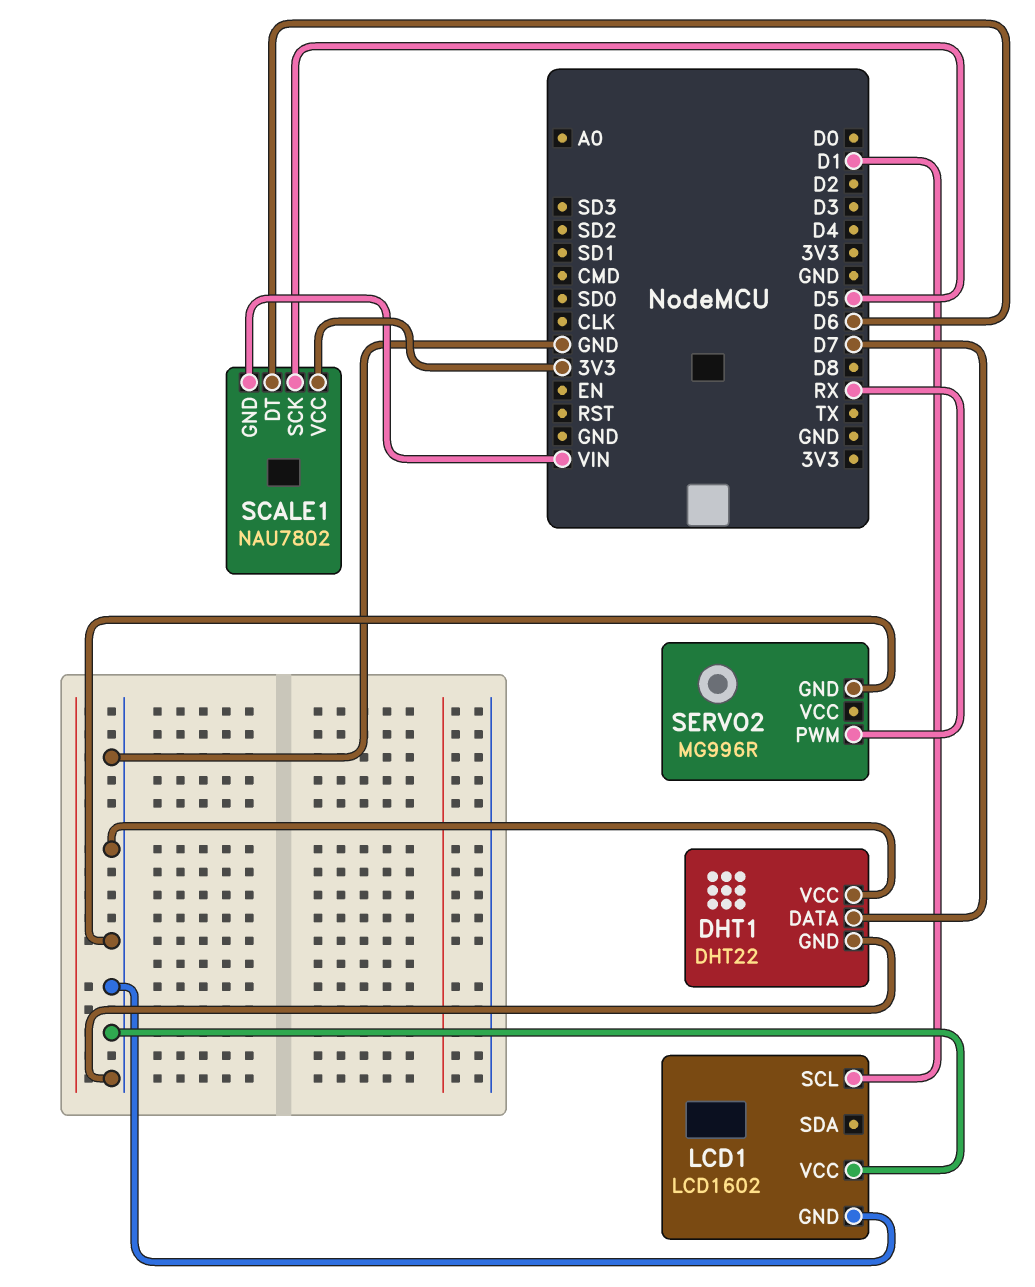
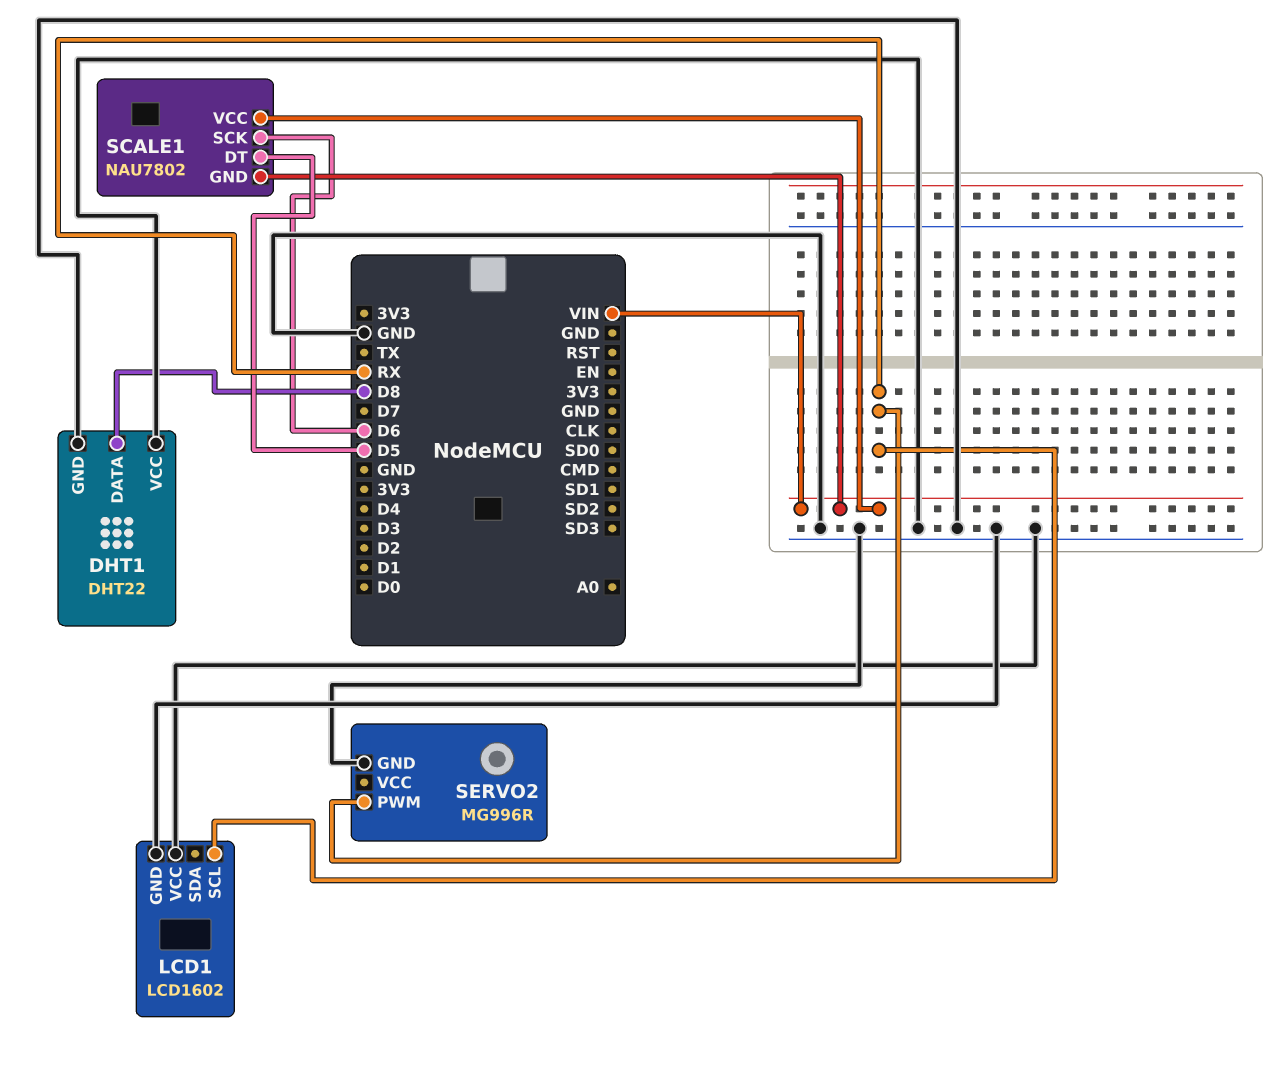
DHT1 pin DATA: D7 -> D8
LCD1 pin SCL: D1 -> RX
SCALE1 pin DT: D6 -> D5
SCALE1 pin SCK: D5 -> D6
SCALE1 pin VCC: 3V3 -> VIN

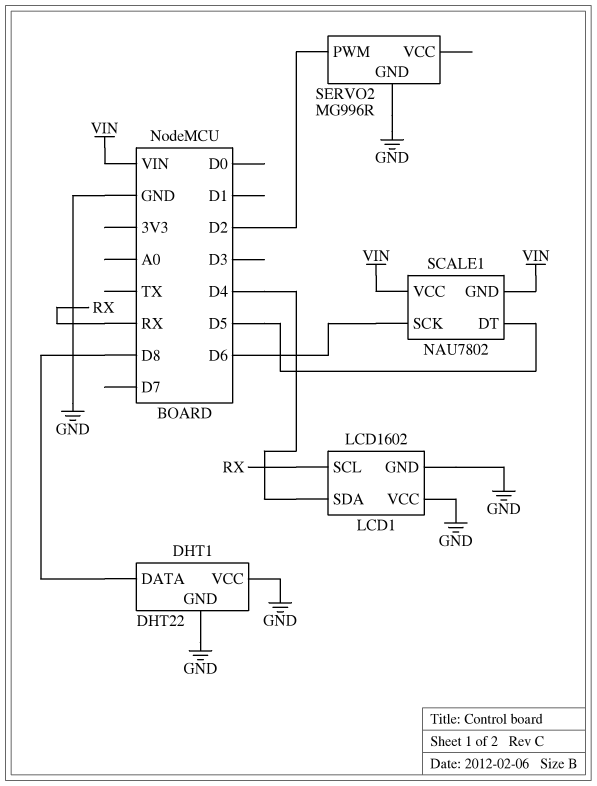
LCD1 pin SDA: none -> D4
SERVO2 pin PWM: RX -> D2

